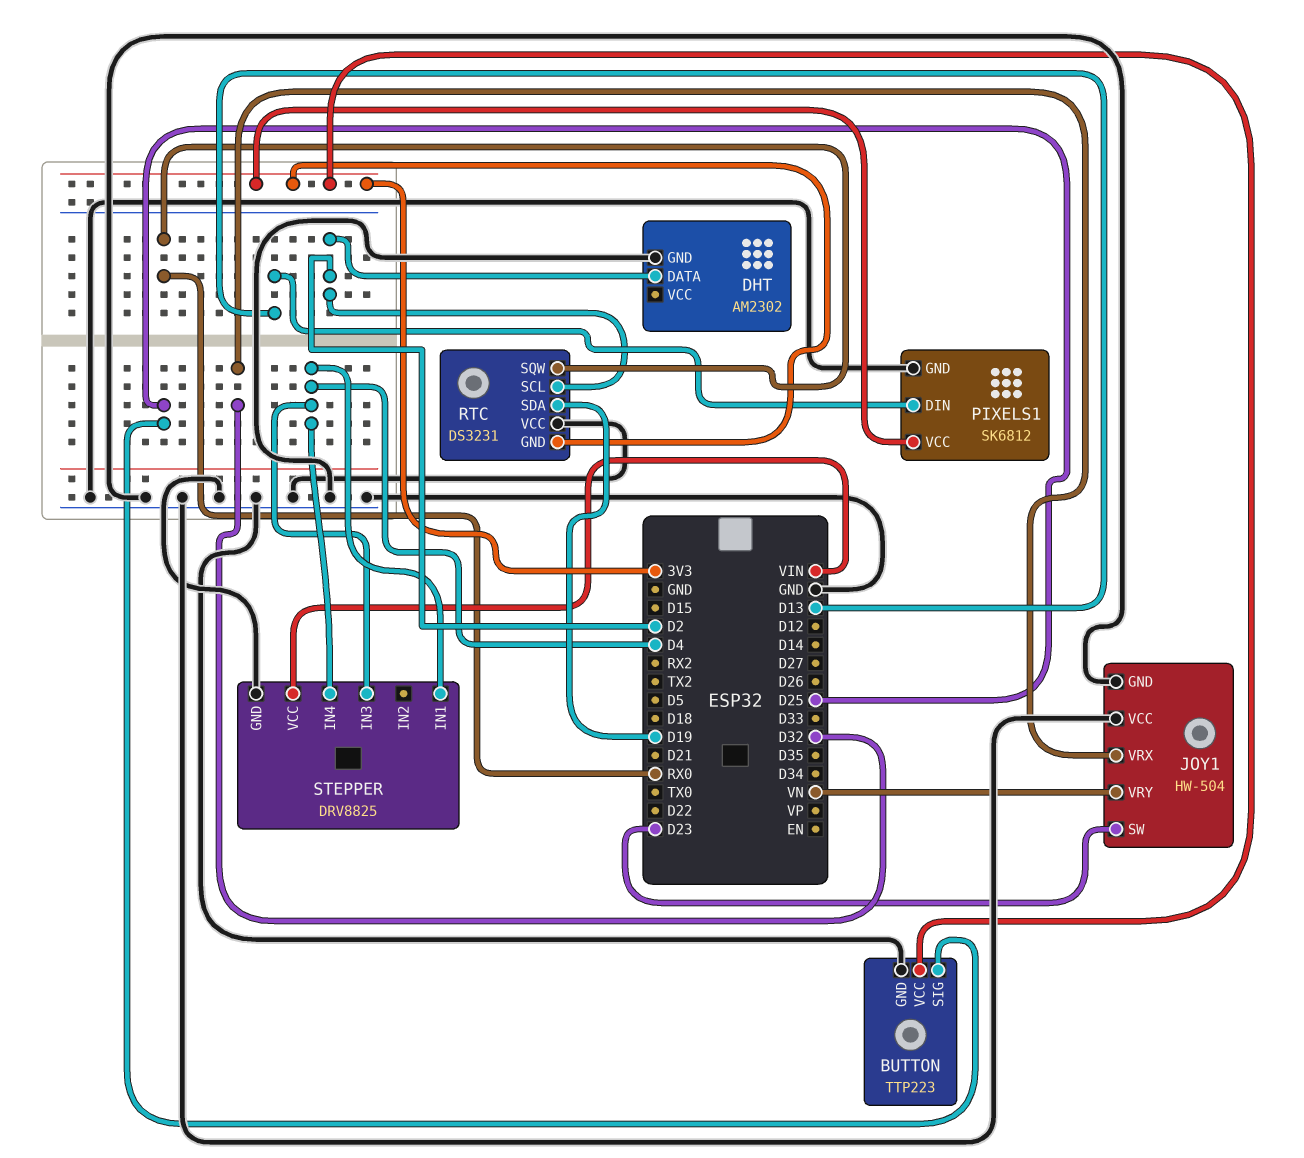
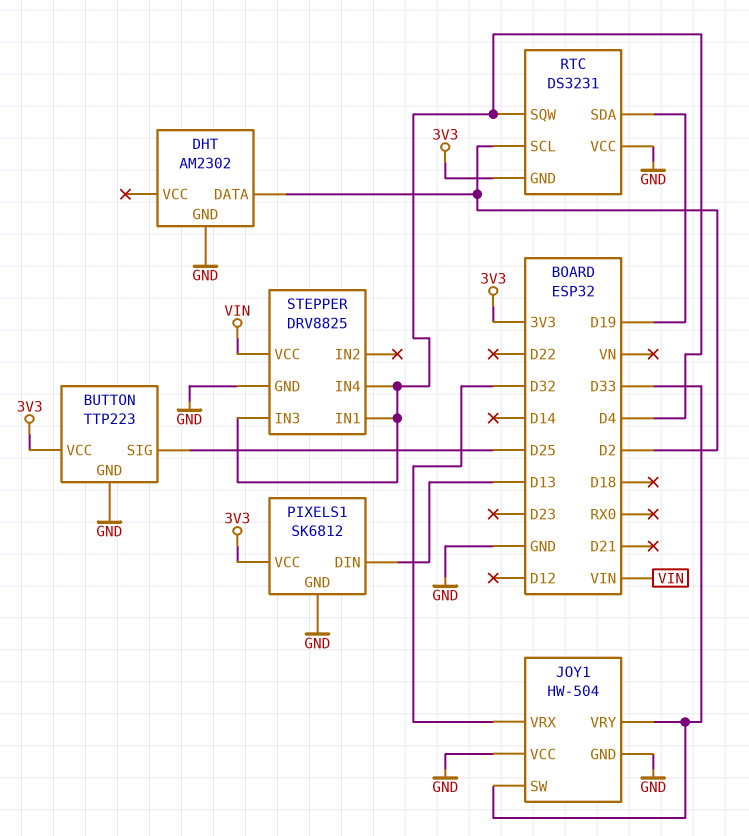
JOY1 pin SW: D23 -> D33
JOY1 pin VRY: VN -> D33
RTC pin SQW: RX0 -> D4

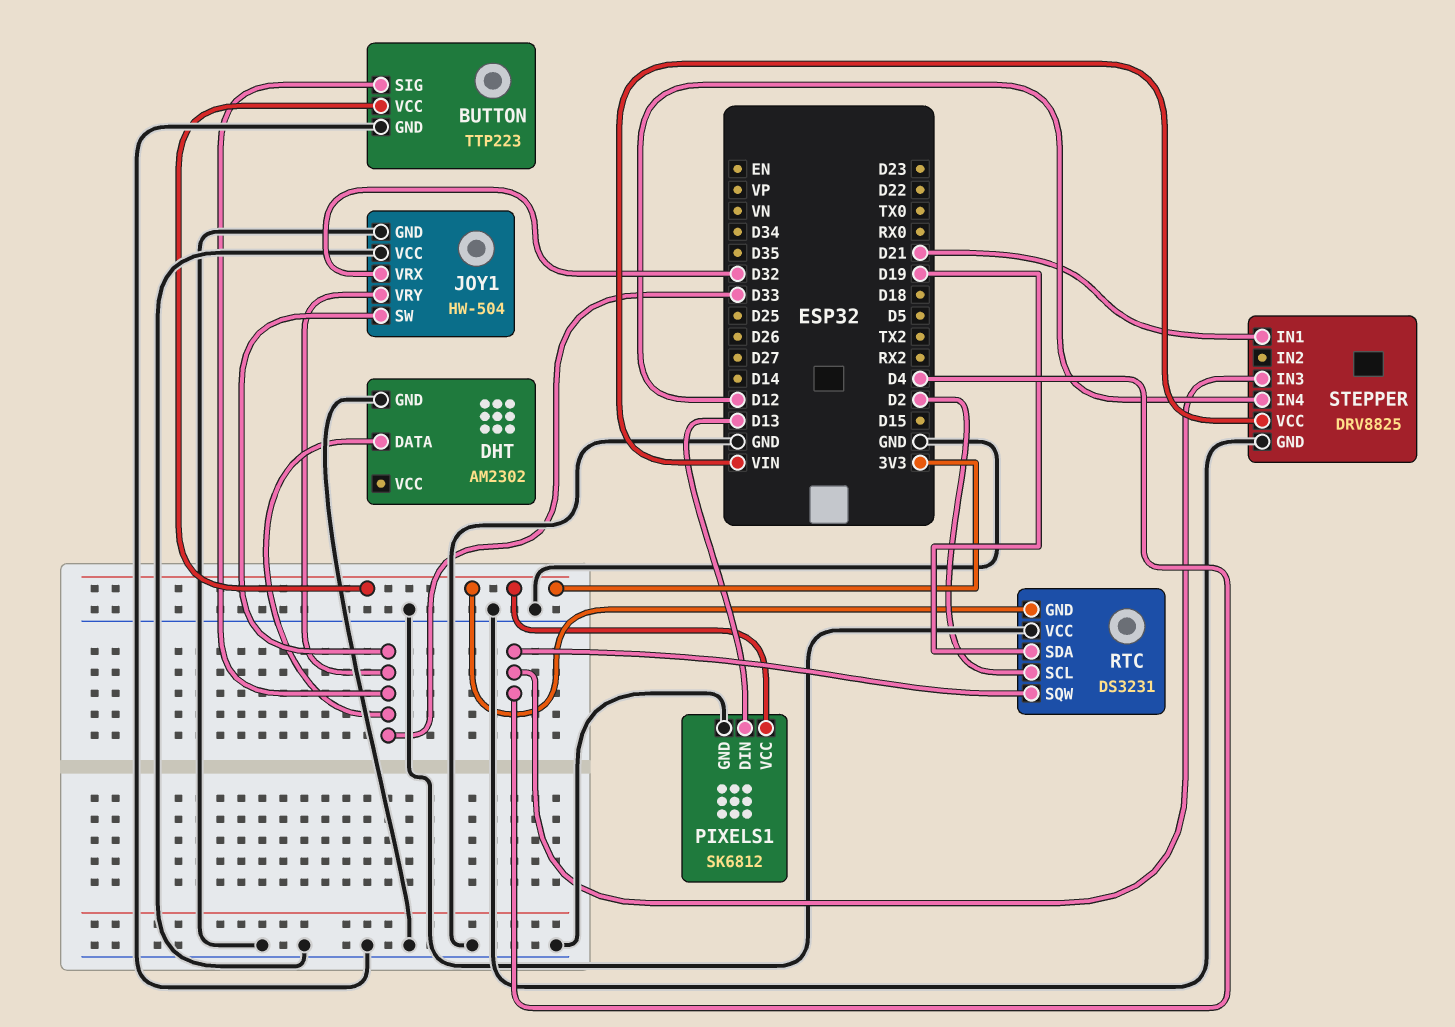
BUTTON pin SIG: D25 -> D33
DHT pin DATA: D2 -> D33
STEPPER pin IN1: D4 -> D21
STEPPER pin IN4: D4 -> D12

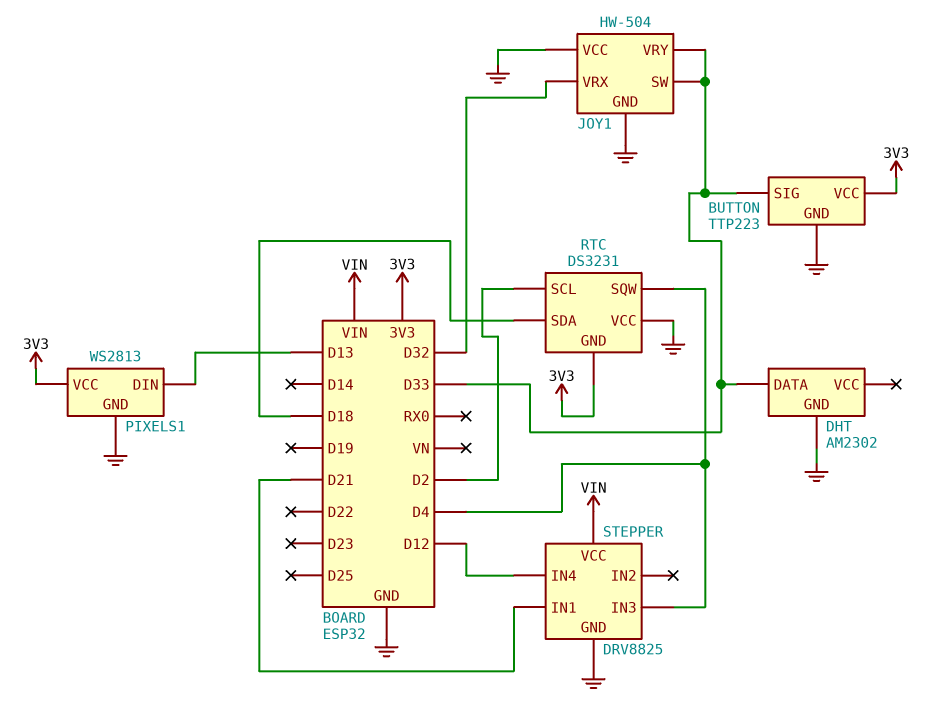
PIXELS1: SK6812 -> WS2813
RTC pin SDA: D19 -> D18

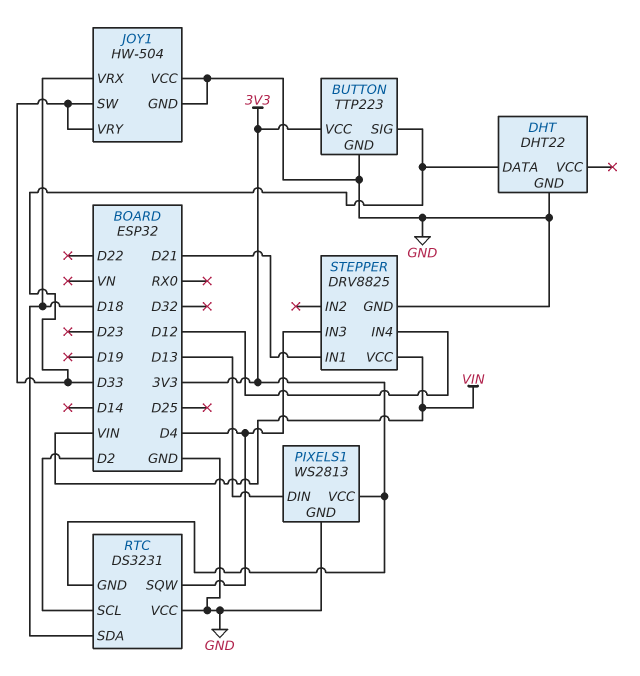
DHT: AM2302 -> DHT22
JOY1 pin VRX: D32 -> D18

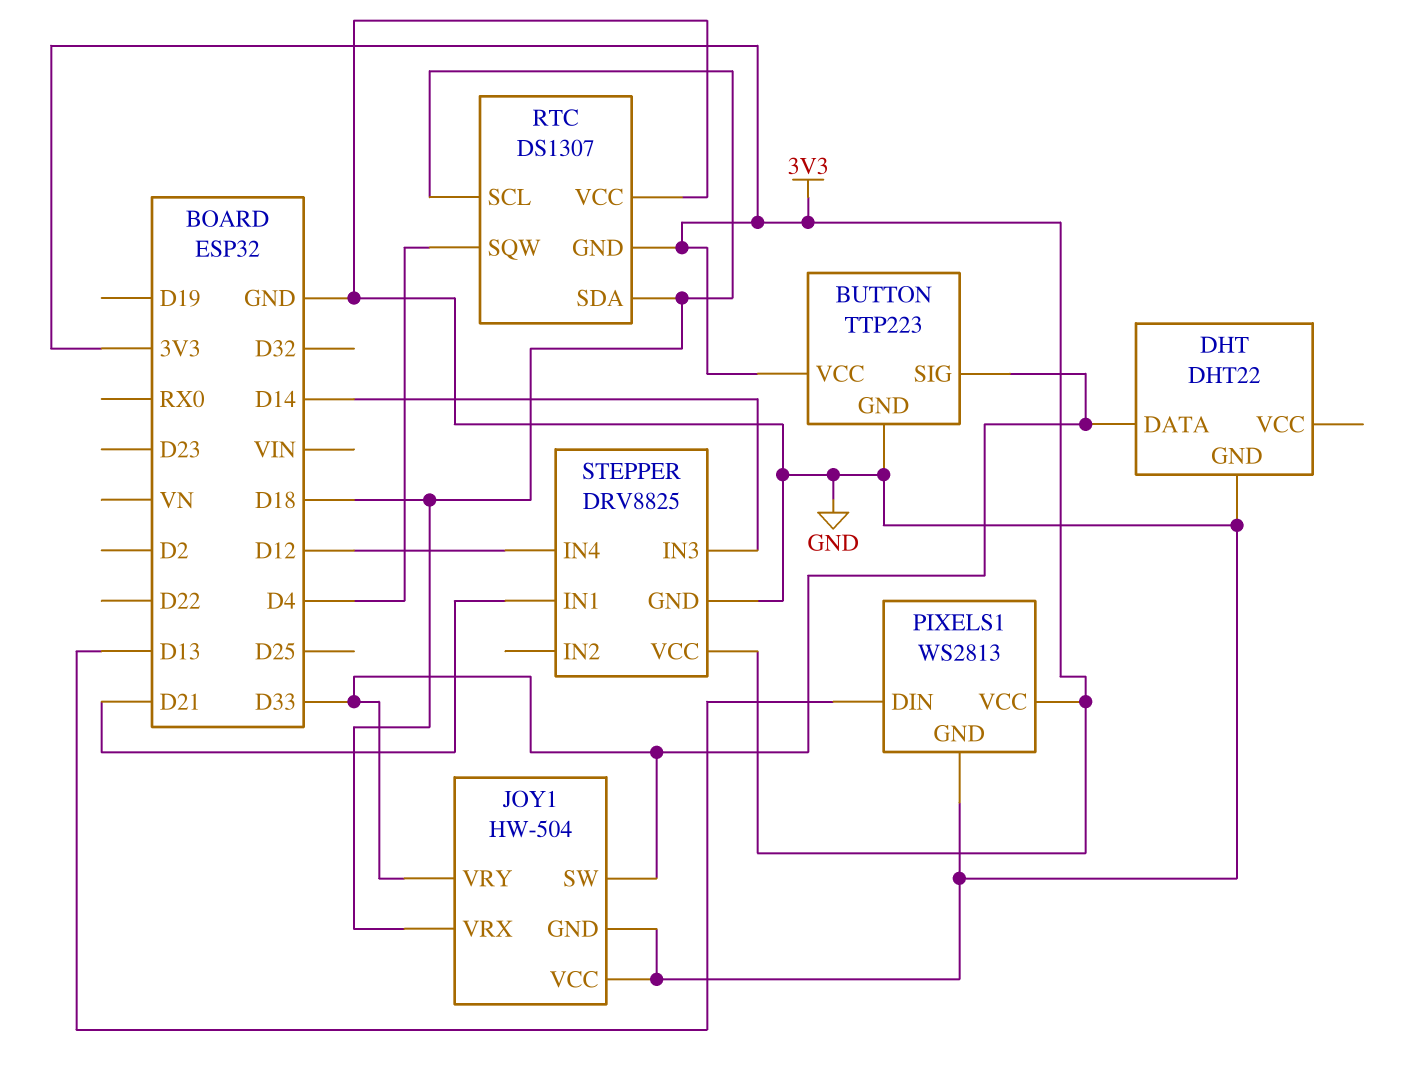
RTC: DS3231 -> DS1307
RTC pin SCL: D2 -> D18
STEPPER pin IN3: D4 -> D14
STEPPER pin VCC: VIN -> 3V3

